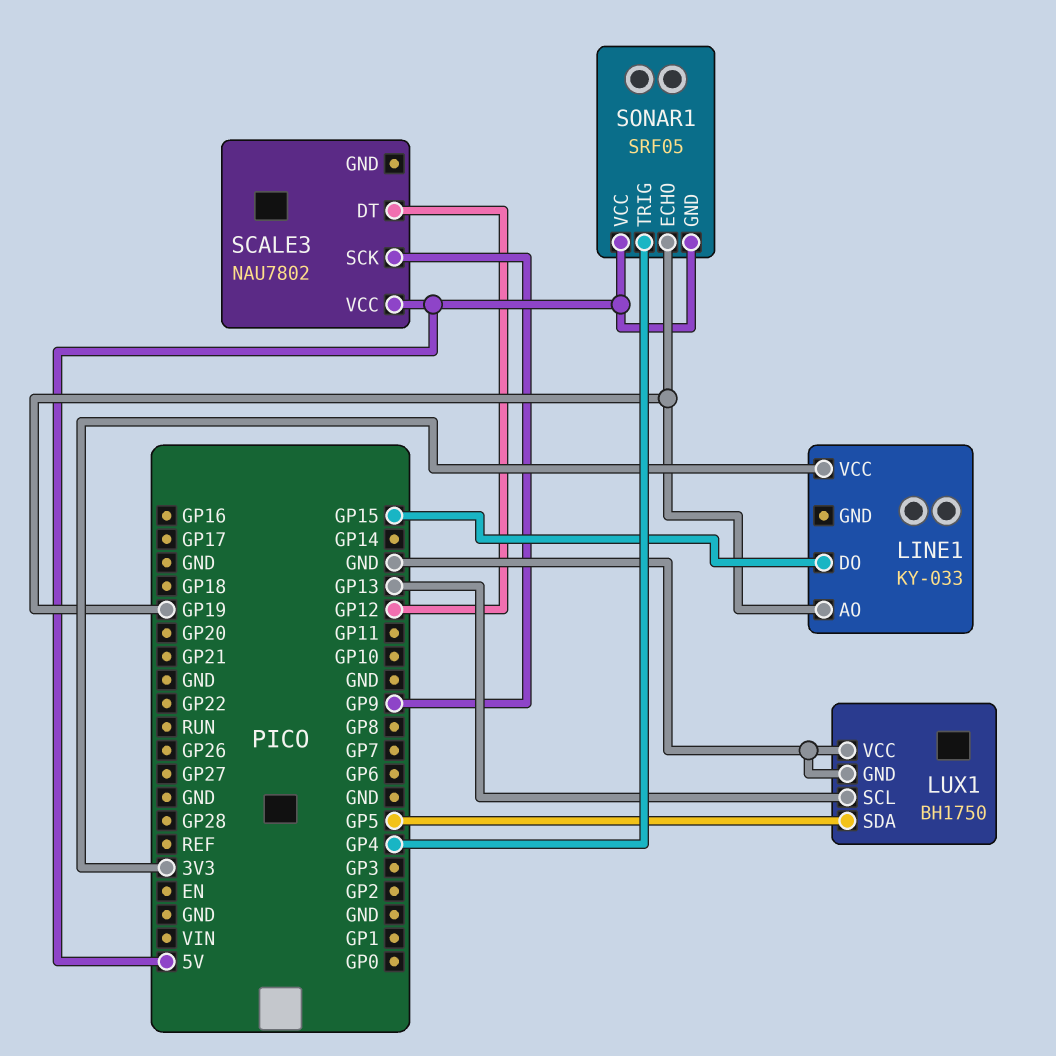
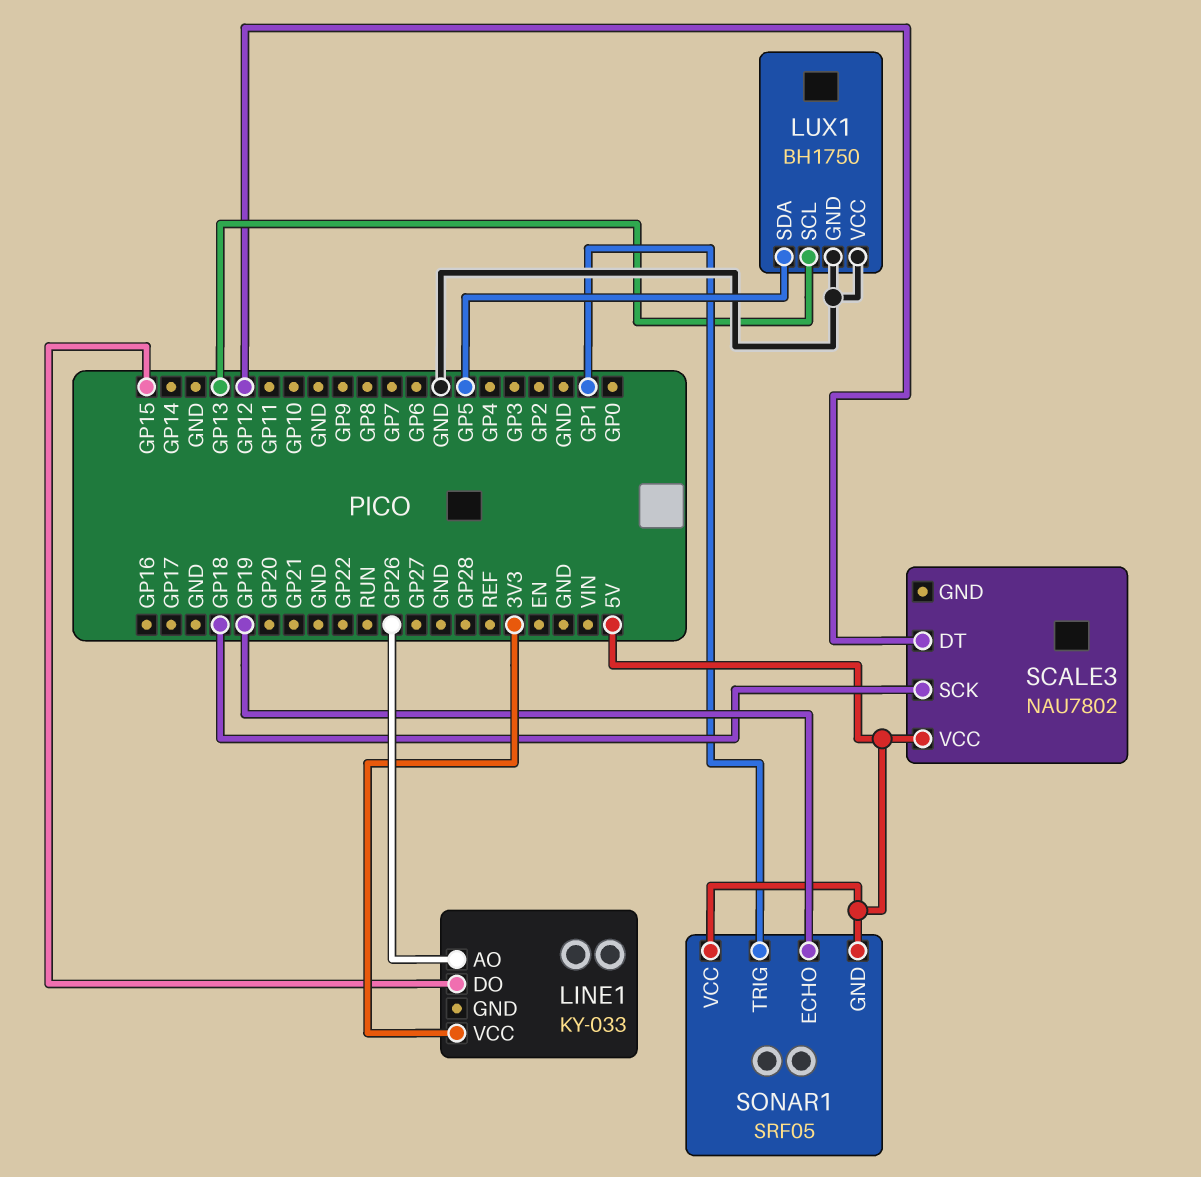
LINE1 pin AO: GP19 -> GP26
SCALE3 pin SCK: GP9 -> GP18
SONAR1 pin TRIG: GP4 -> GP1

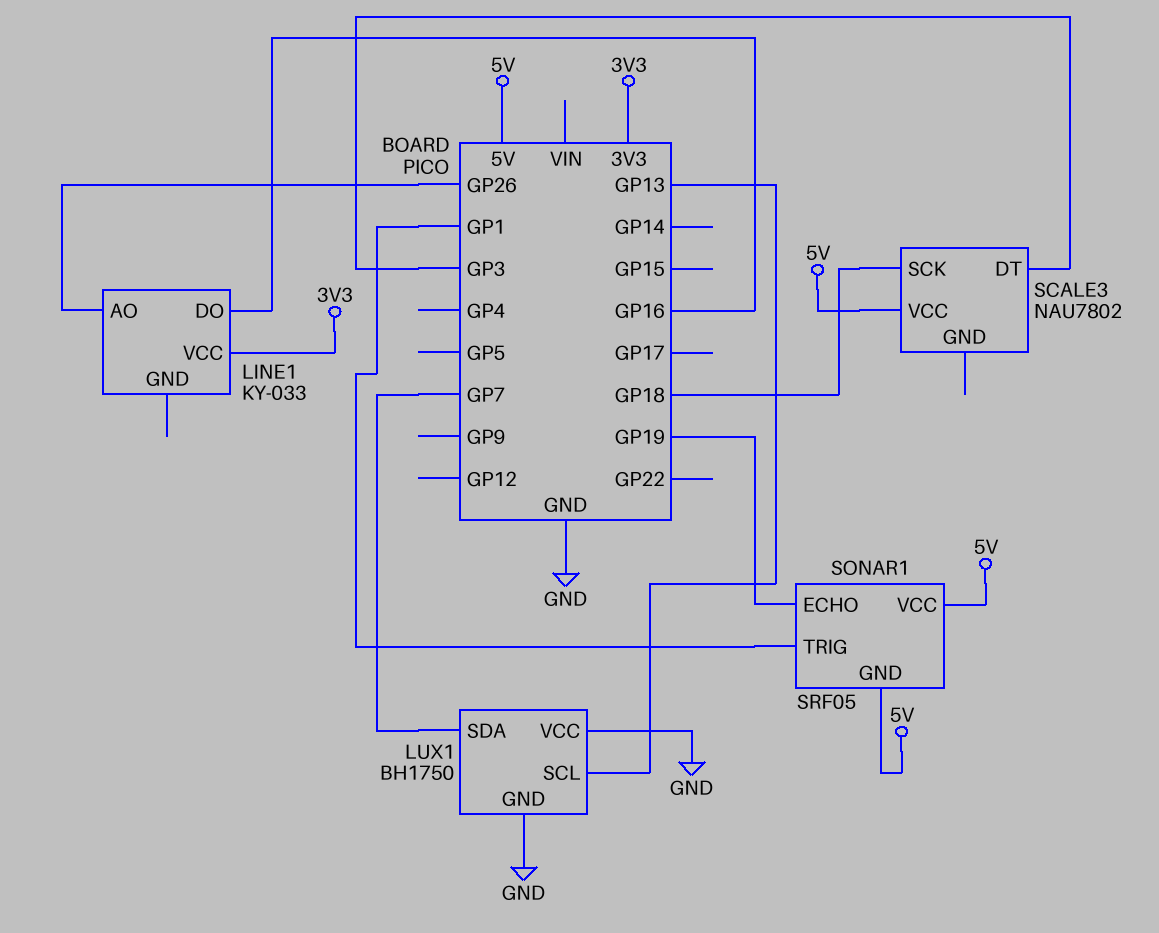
LINE1 pin DO: GP15 -> GP16
LUX1 pin SDA: GP5 -> GP7
SCALE3 pin DT: GP12 -> GP3

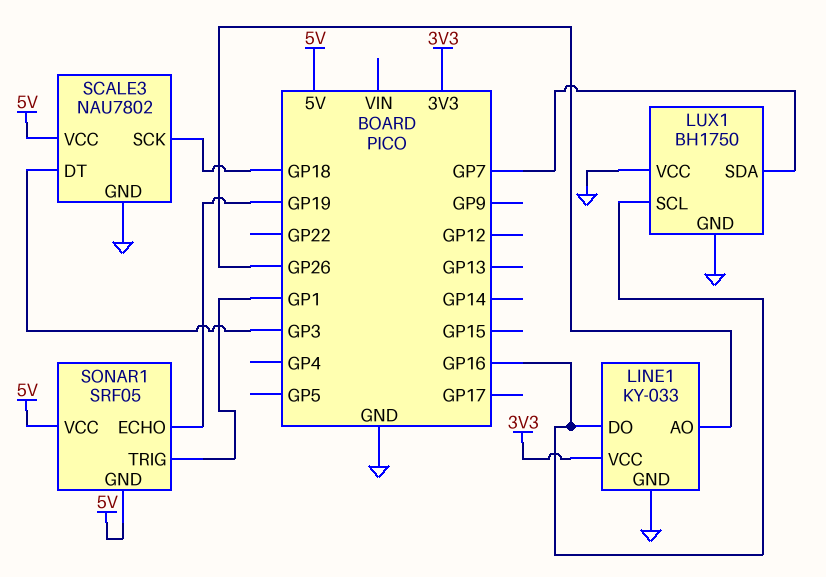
LINE1 pin GND: none -> GND
LUX1 pin SCL: GP13 -> GP16
SCALE3 pin GND: none -> GND

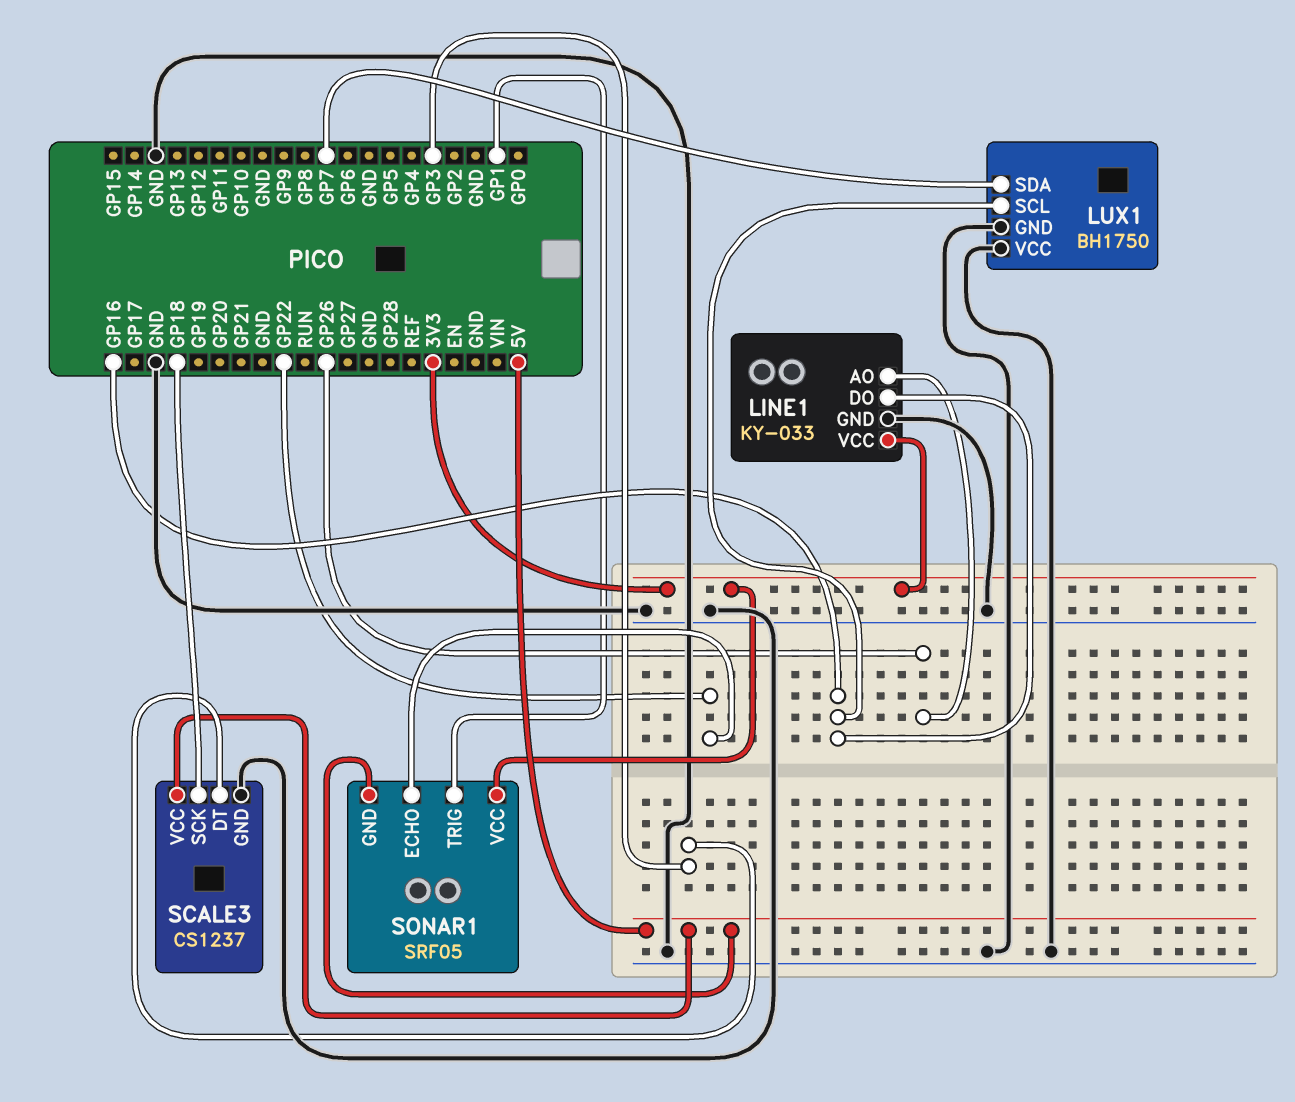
SCALE3: NAU7802 -> CS1237
SONAR1 pin ECHO: GP19 -> GP22
SONAR1 pin VCC: 5V -> 3V3

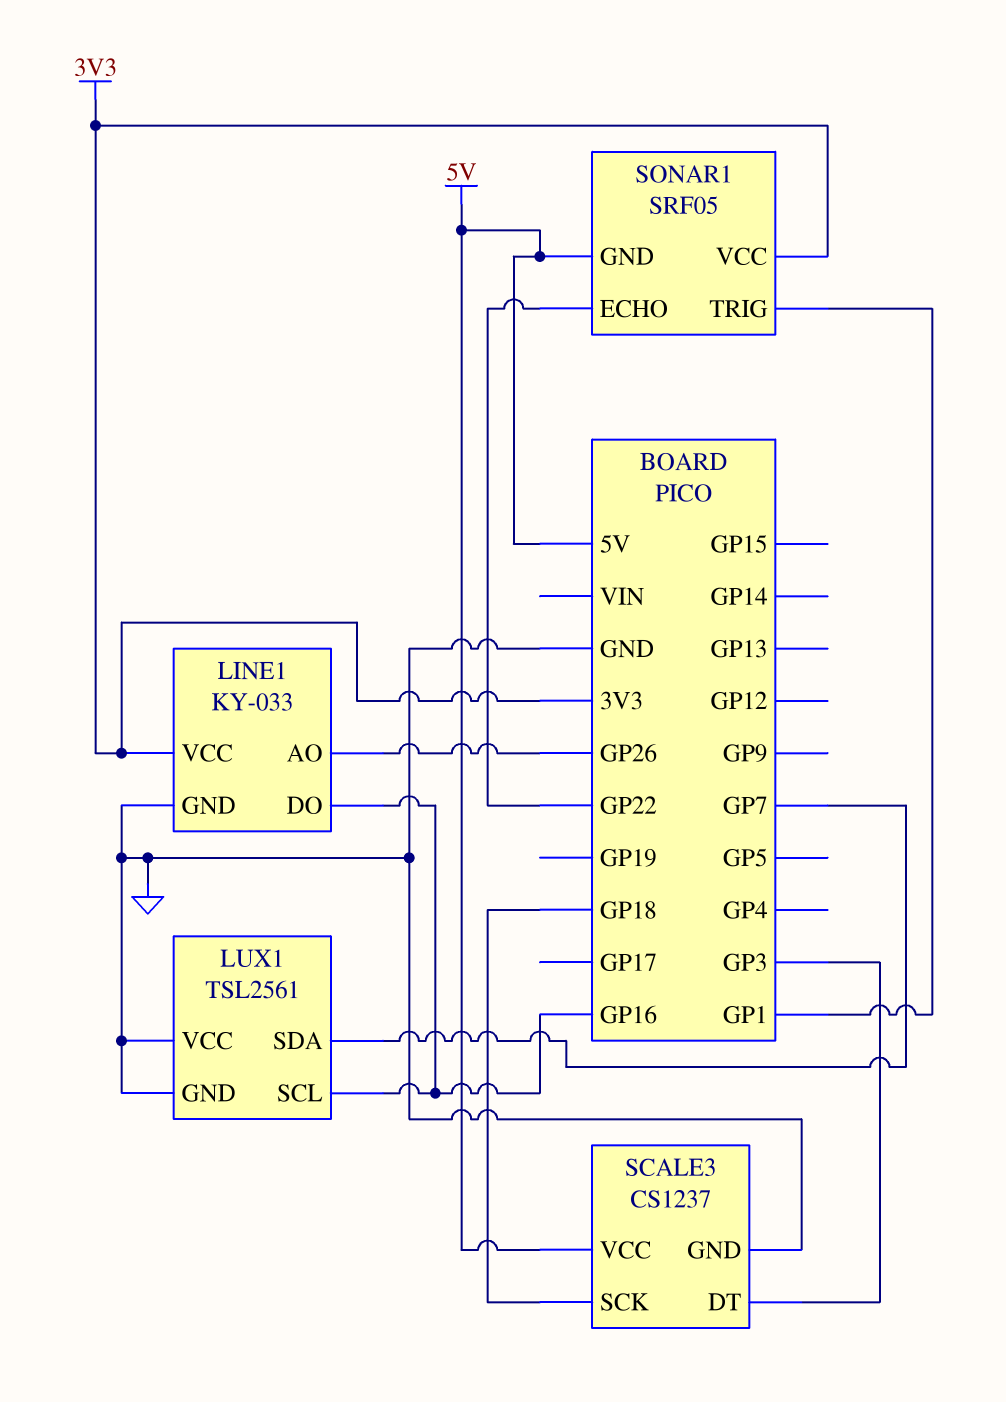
LUX1: BH1750 -> TSL2561

